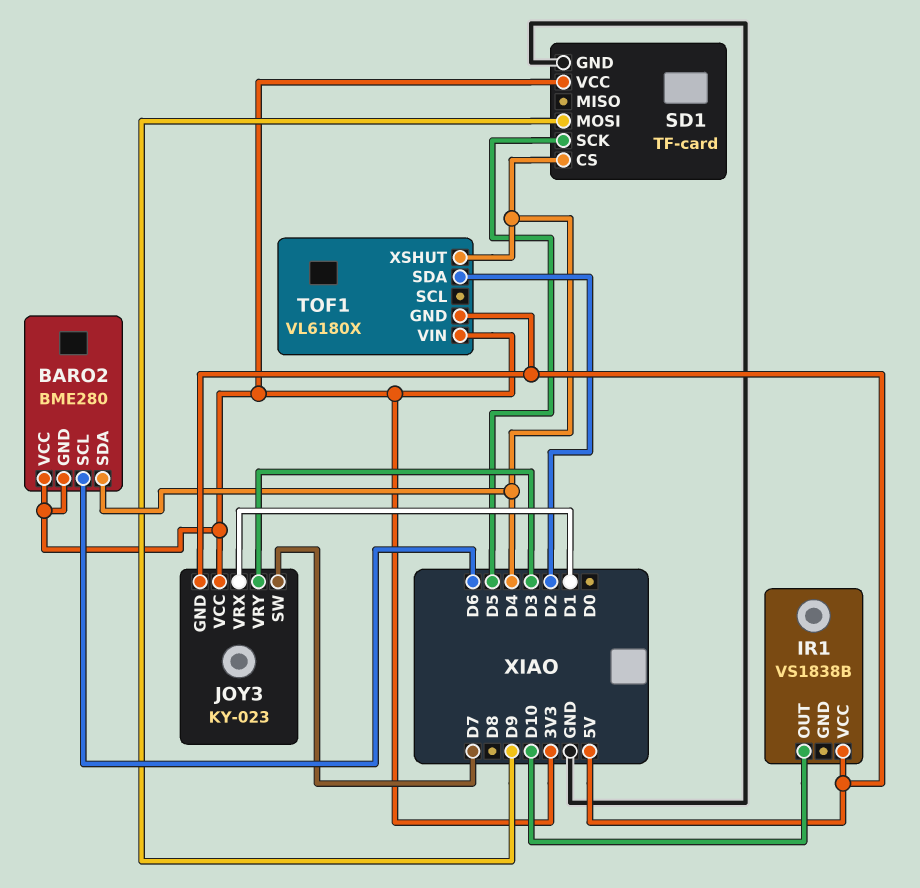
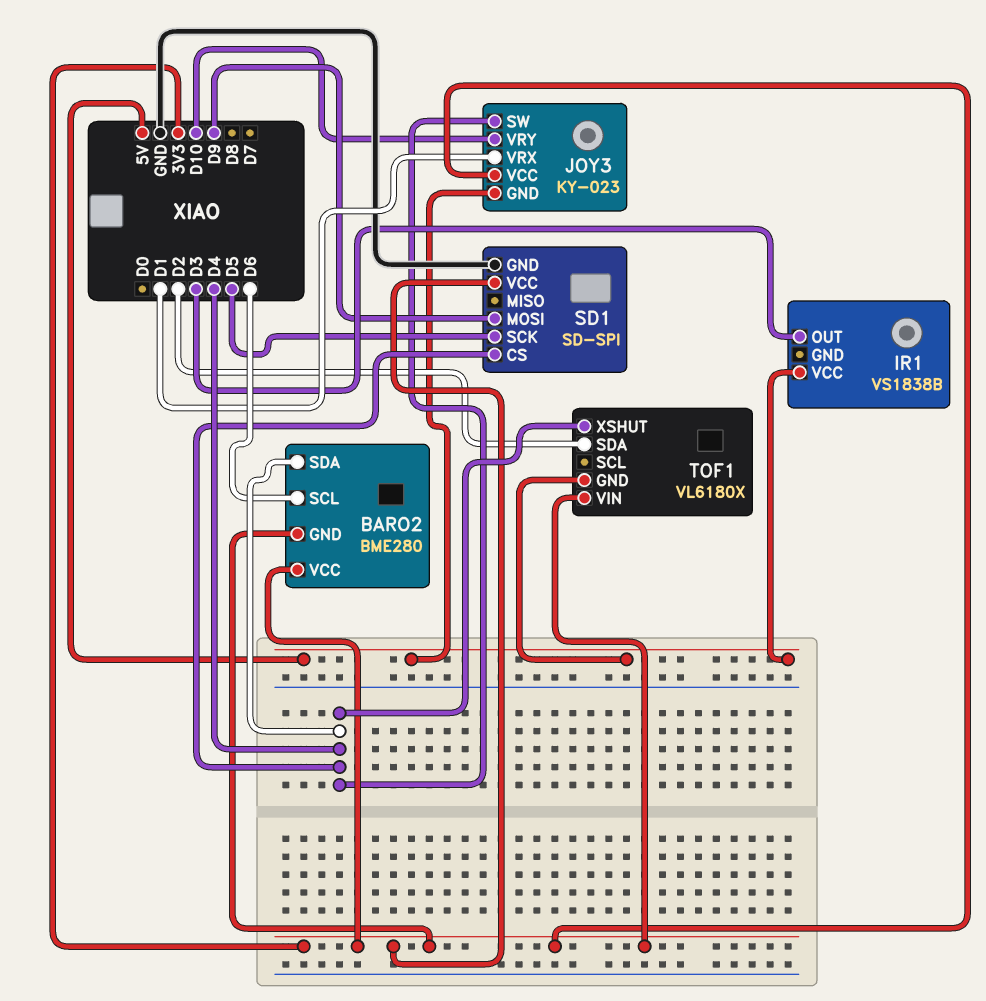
IR1 pin OUT: D10 -> D3
JOY3 pin SW: D7 -> D4
JOY3 pin VRY: D3 -> D10
SD1: TF-card -> SD-SPI

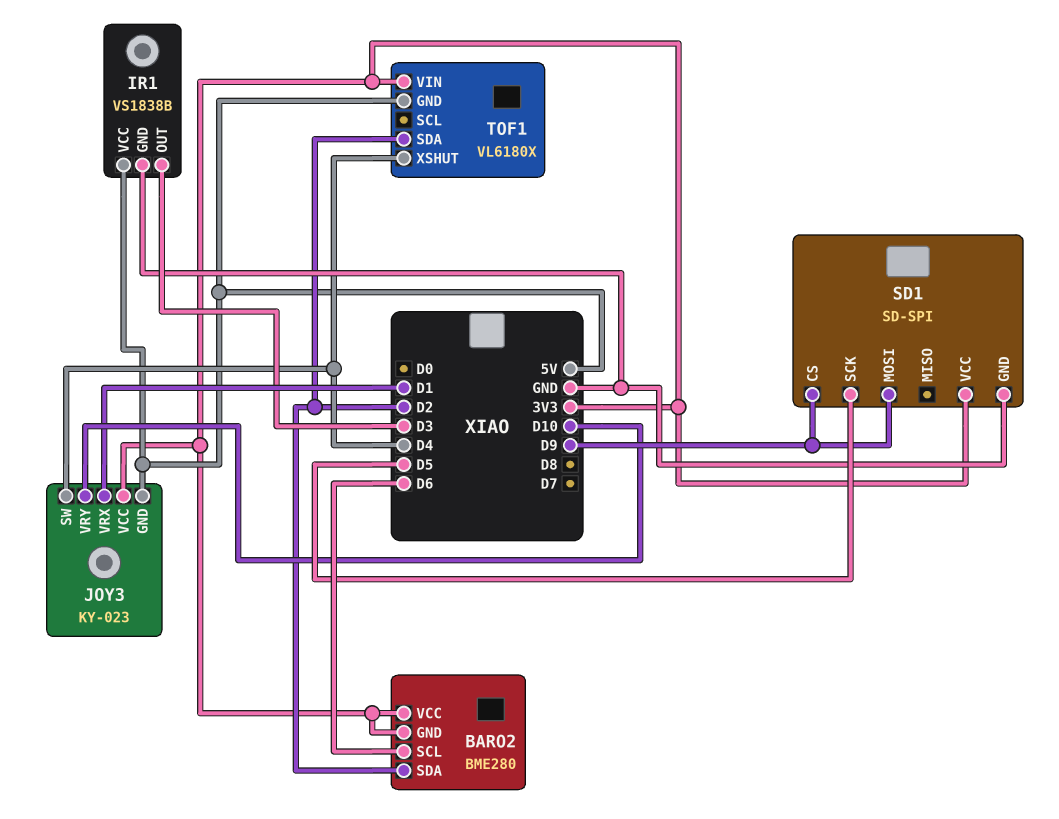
BARO2 pin SDA: D4 -> D2
IR1 pin GND: none -> GND
SD1 pin CS: D4 -> D9

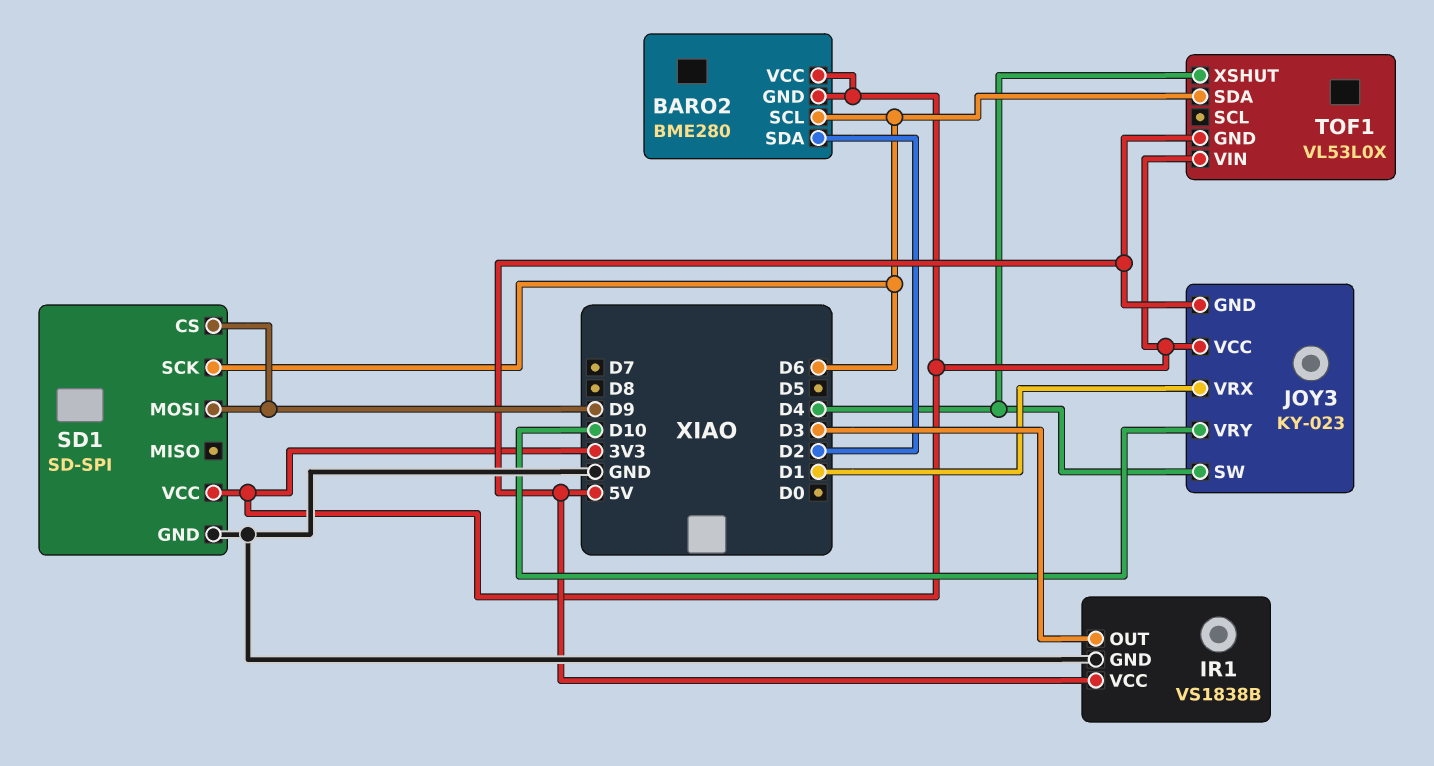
SD1 pin SCK: D5 -> D6
TOF1: VL6180X -> VL53L0X
TOF1 pin SDA: D2 -> D6

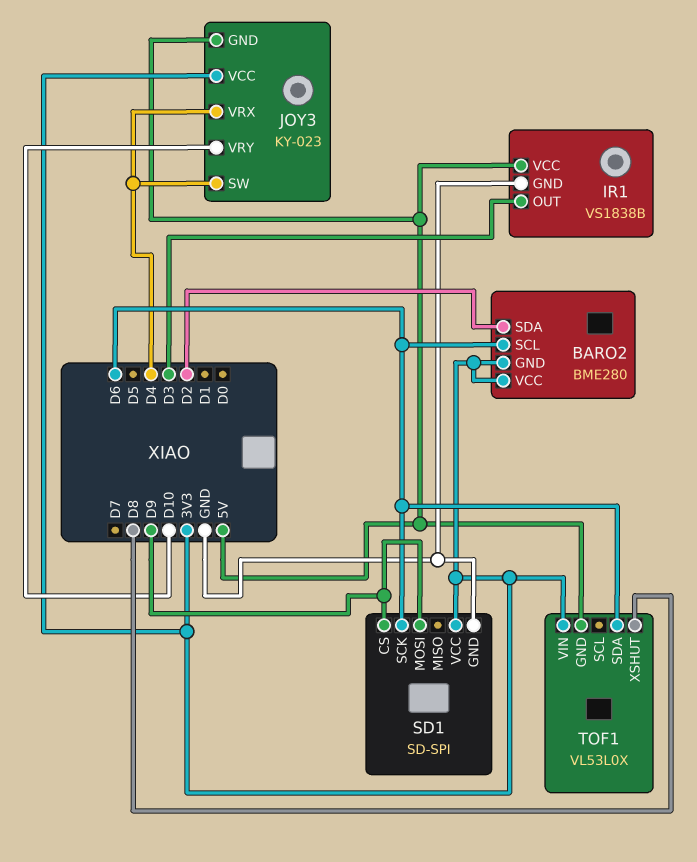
JOY3 pin VRX: D1 -> D4
TOF1 pin XSHUT: D4 -> D8

